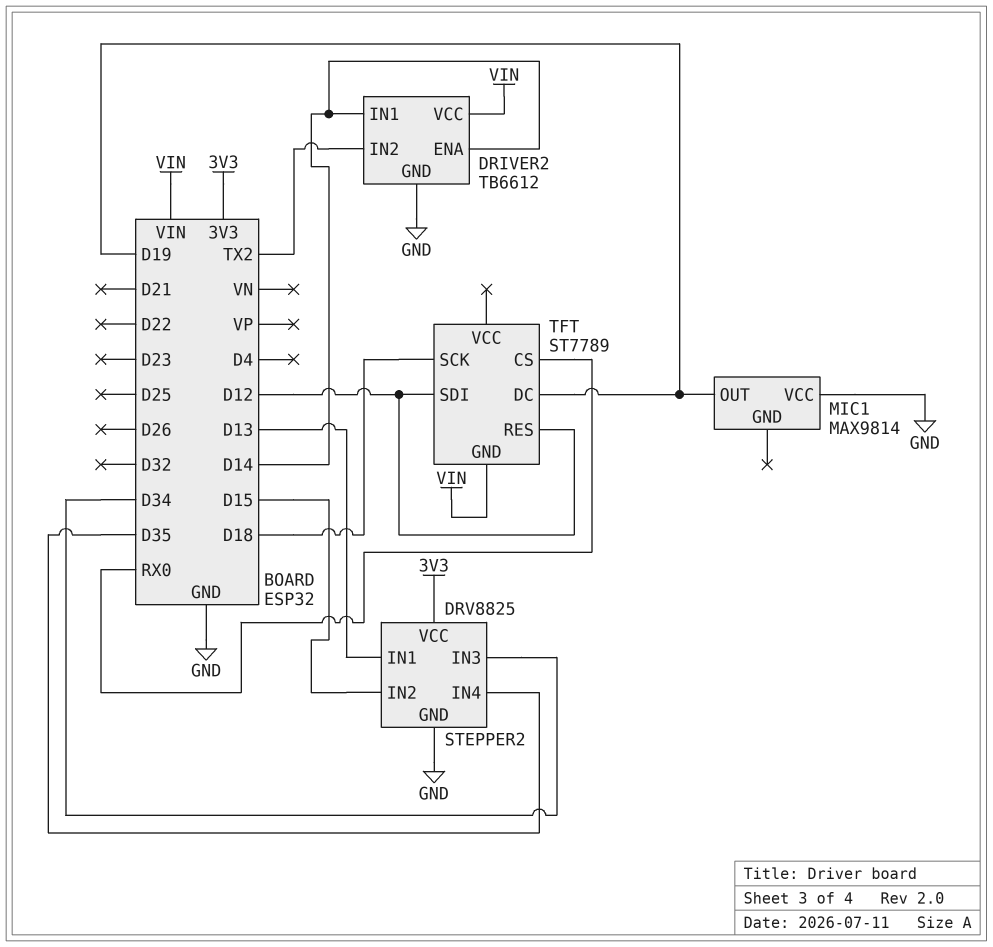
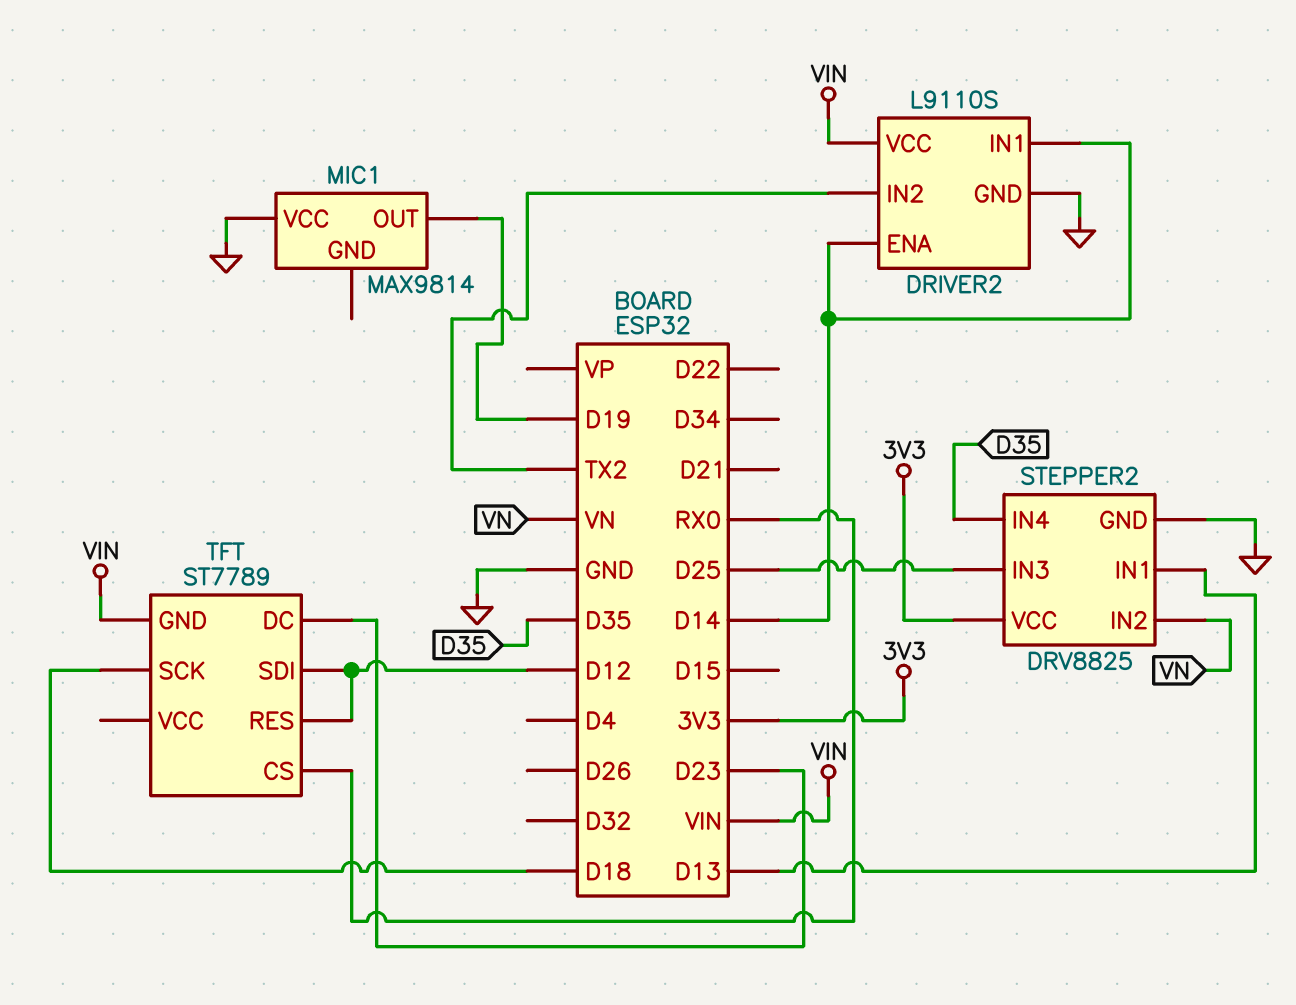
DRIVER2: TB6612 -> L9110S
STEPPER2 pin IN2: D15 -> VN
STEPPER2 pin IN3: D34 -> D25
TFT pin DC: D19 -> D23

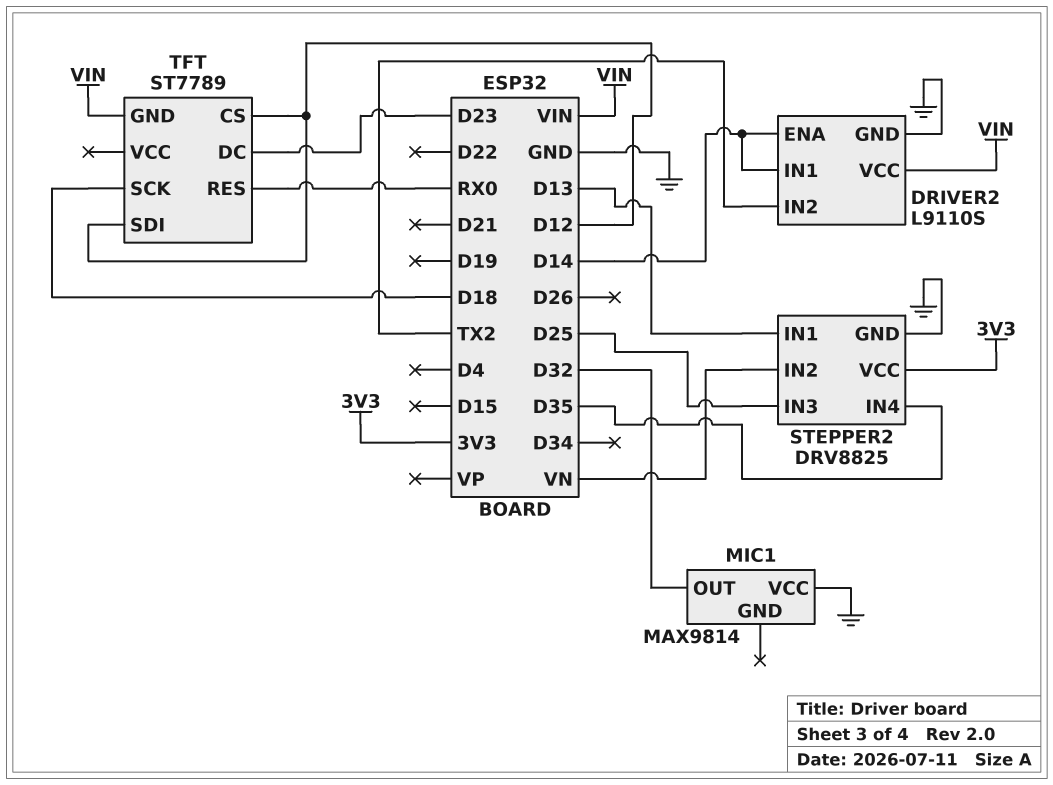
MIC1 pin OUT: D19 -> D32
TFT pin CS: RX0 -> D12
TFT pin RES: D12 -> RX0

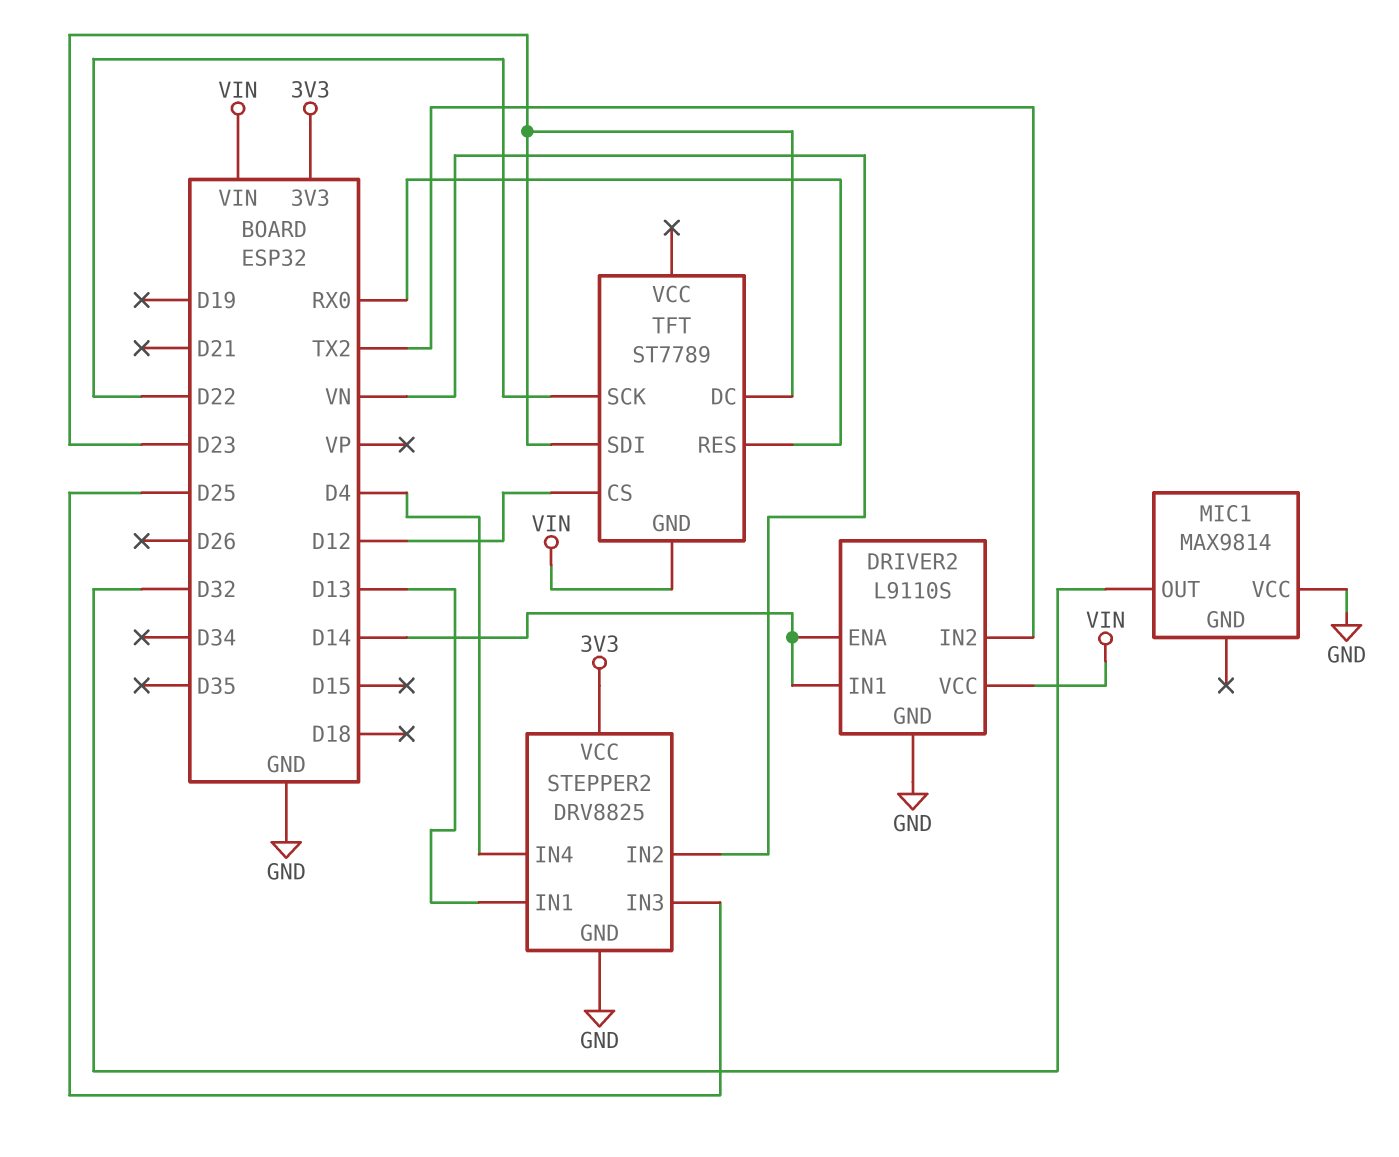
STEPPER2 pin IN4: D35 -> D4
TFT pin SCK: D18 -> D22
TFT pin SDI: D12 -> D23

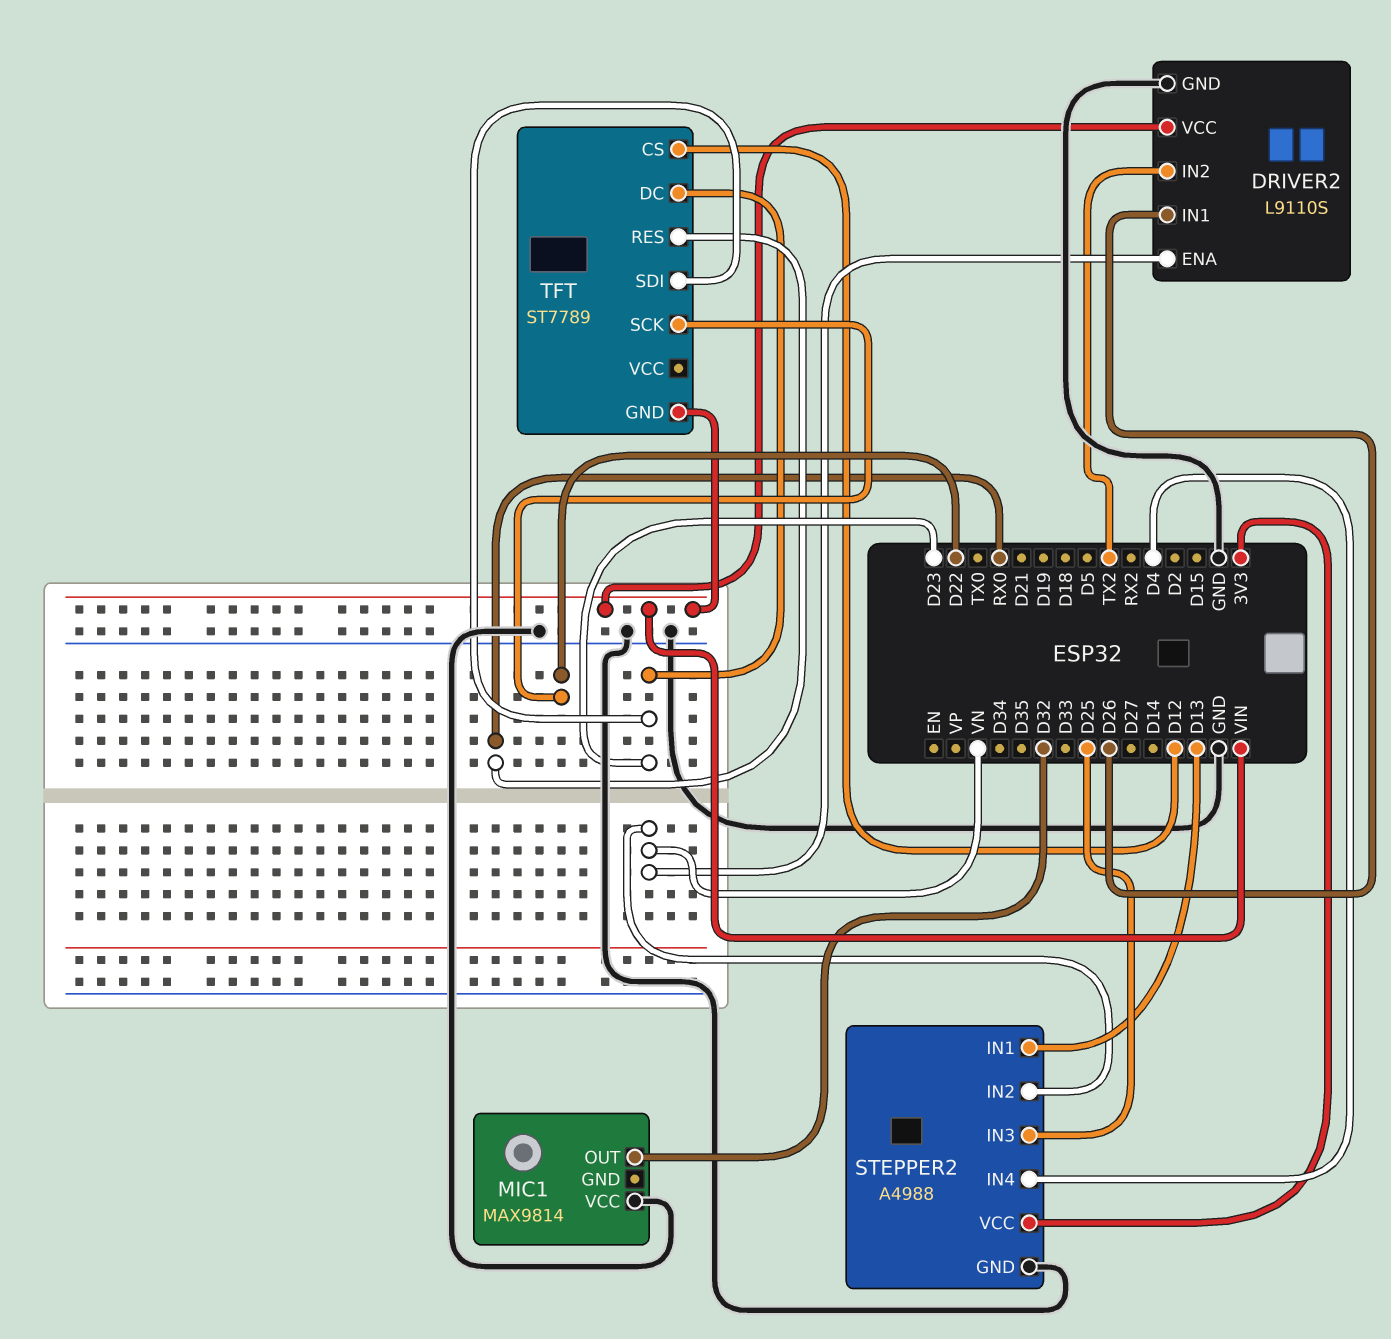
DRIVER2 pin ENA: D14 -> VN
DRIVER2 pin IN1: D14 -> D26
STEPPER2: DRV8825 -> A4988

